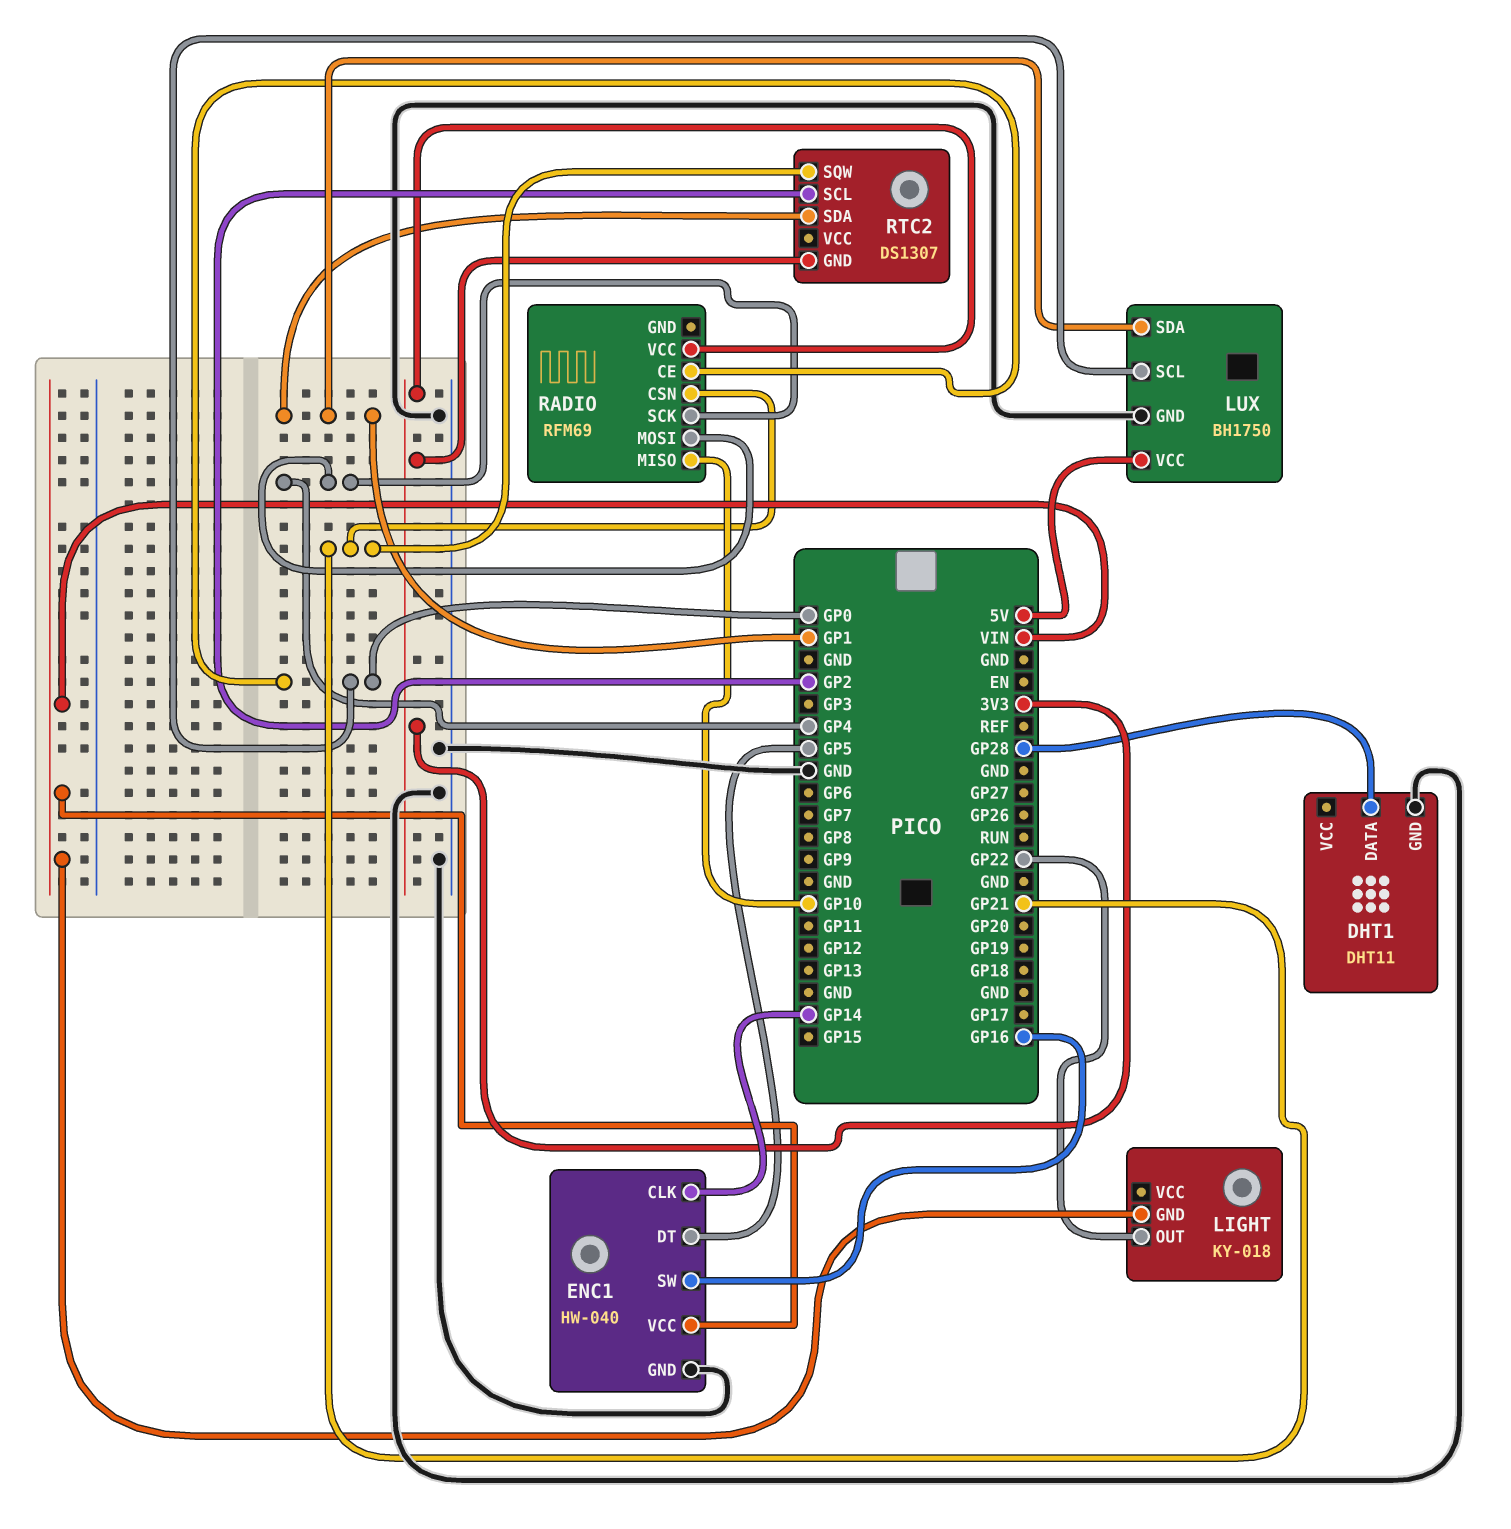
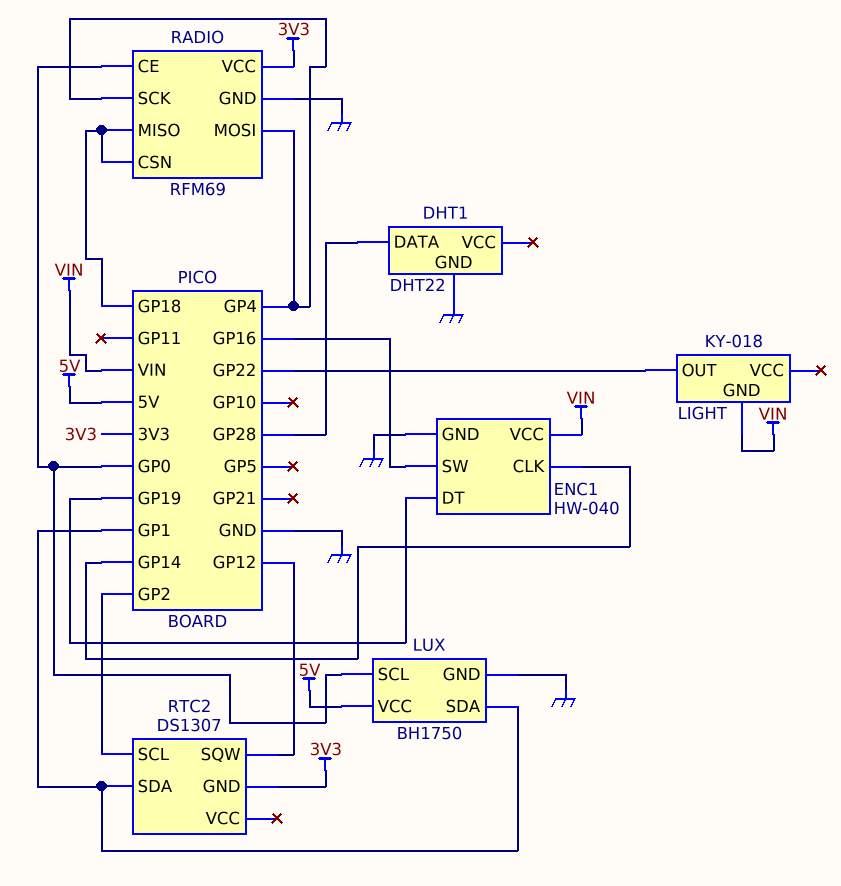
DHT1: DHT11 -> DHT22
ENC1 pin DT: GP5 -> GP19
RADIO pin CSN: GP21 -> GP18
RADIO pin GND: none -> GND
RADIO pin MISO: GP10 -> GP18
RTC2 pin SQW: GP21 -> GP12

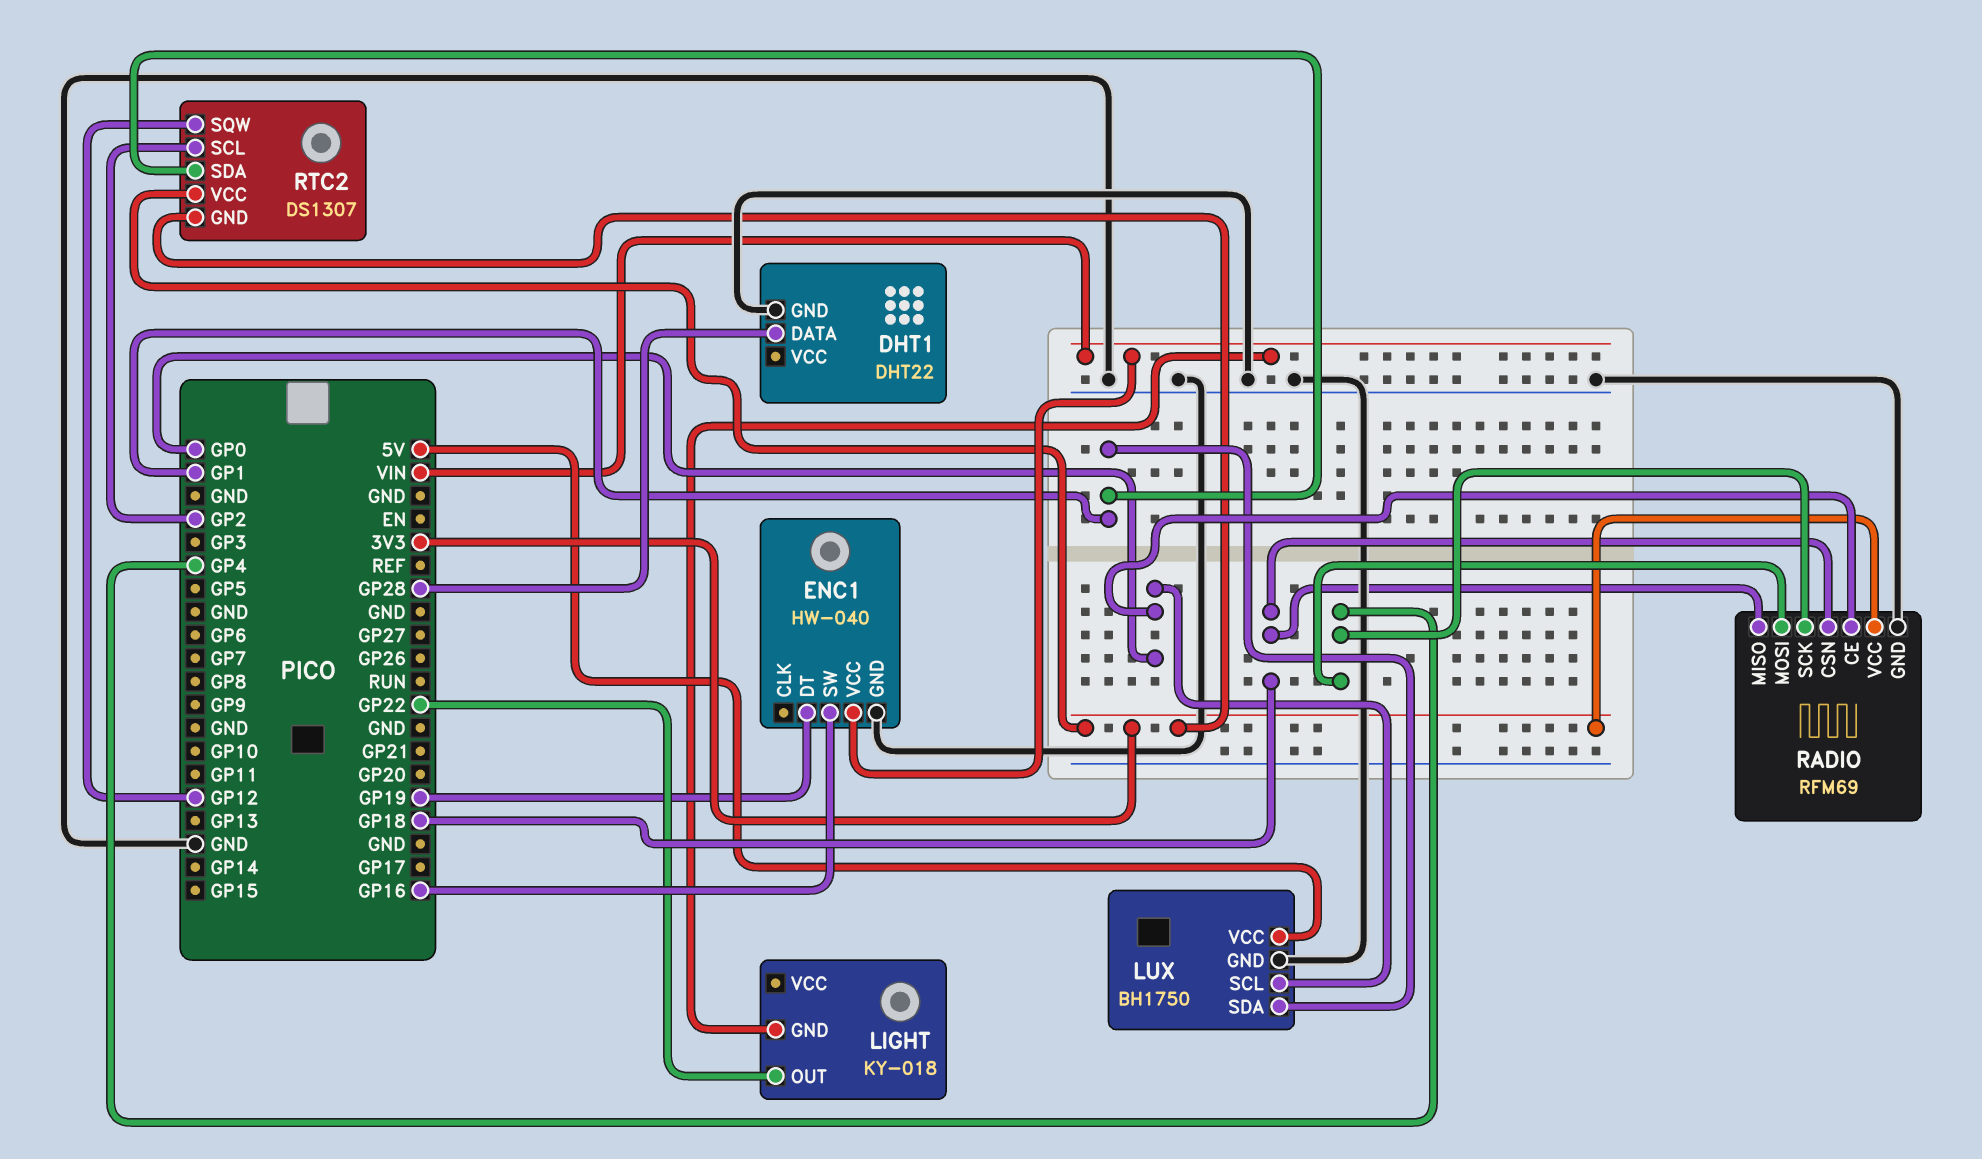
ENC1 pin CLK: GP14 -> none
RTC2 pin VCC: none -> 3V3

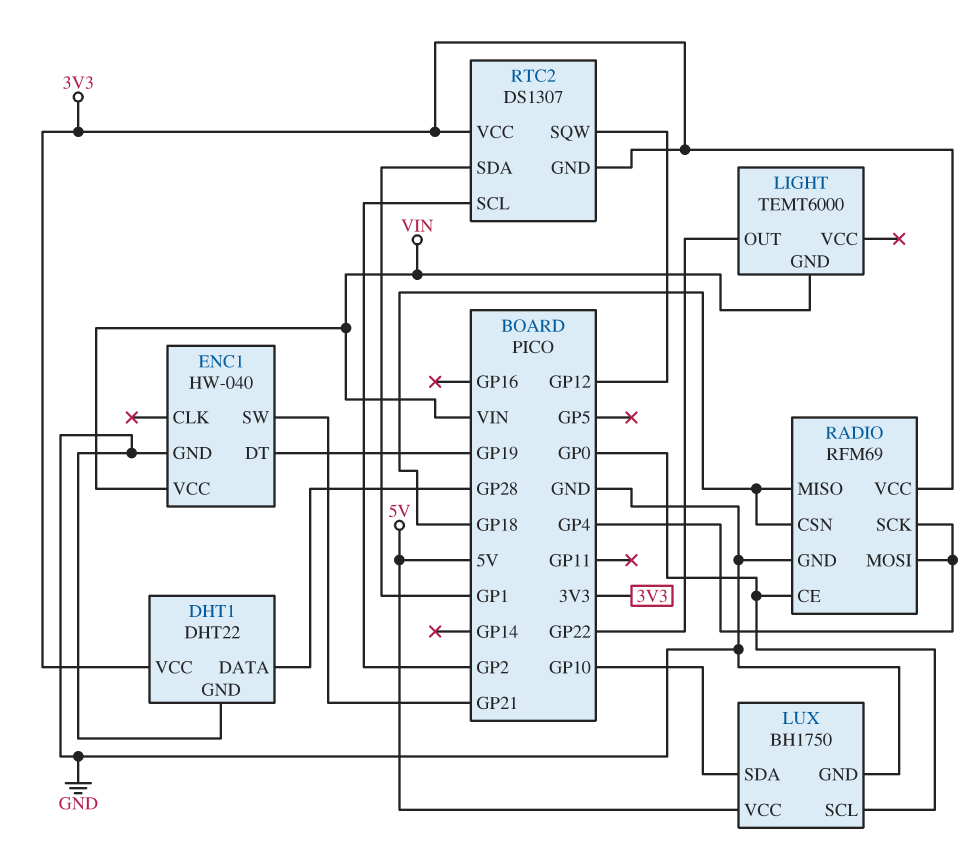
DHT1 pin VCC: none -> 3V3
ENC1 pin SW: GP16 -> GP21
LIGHT: KY-018 -> TEMT6000
LUX pin SDA: GP1 -> GP10

